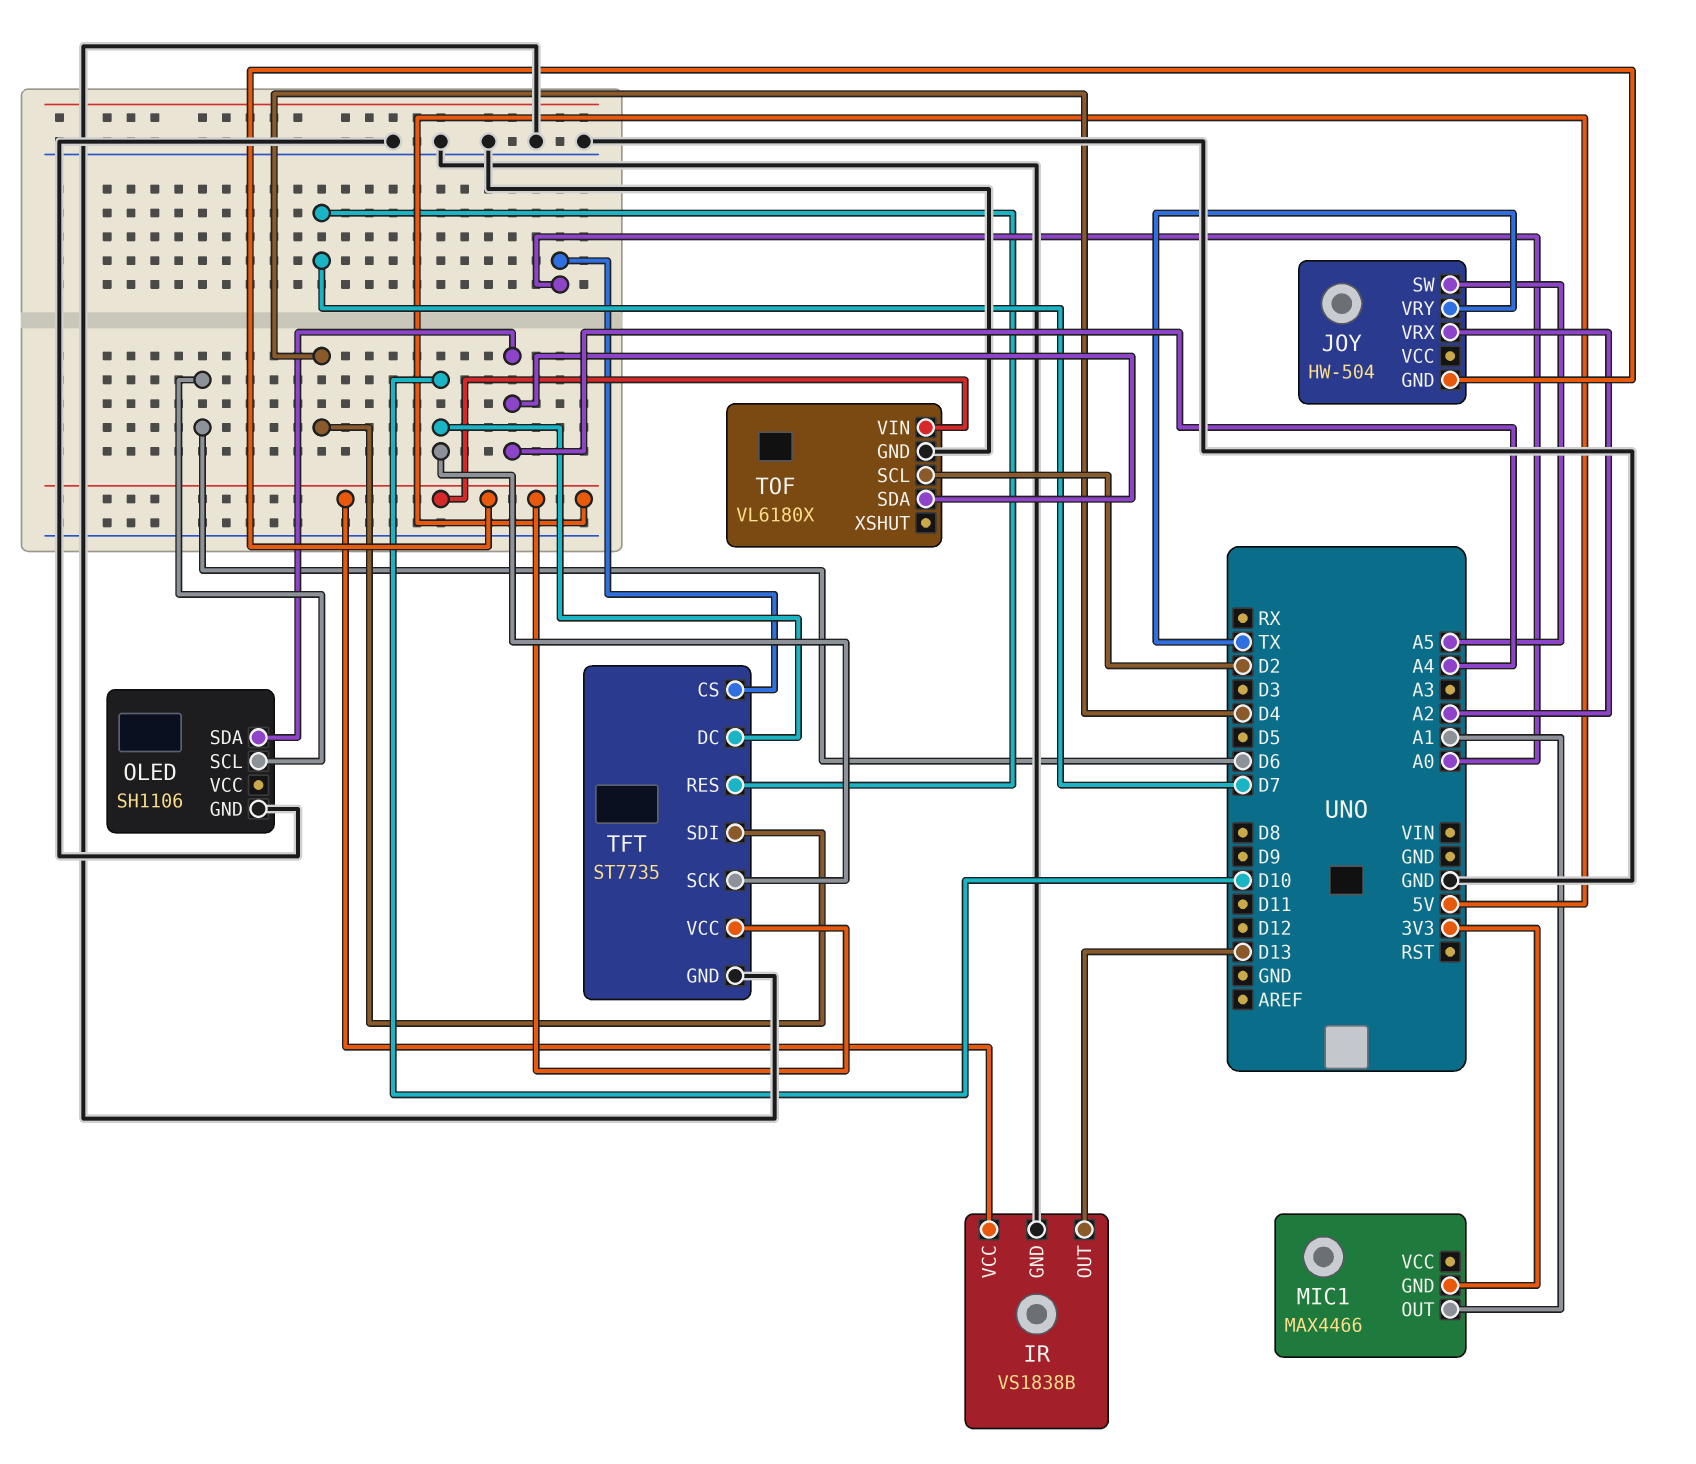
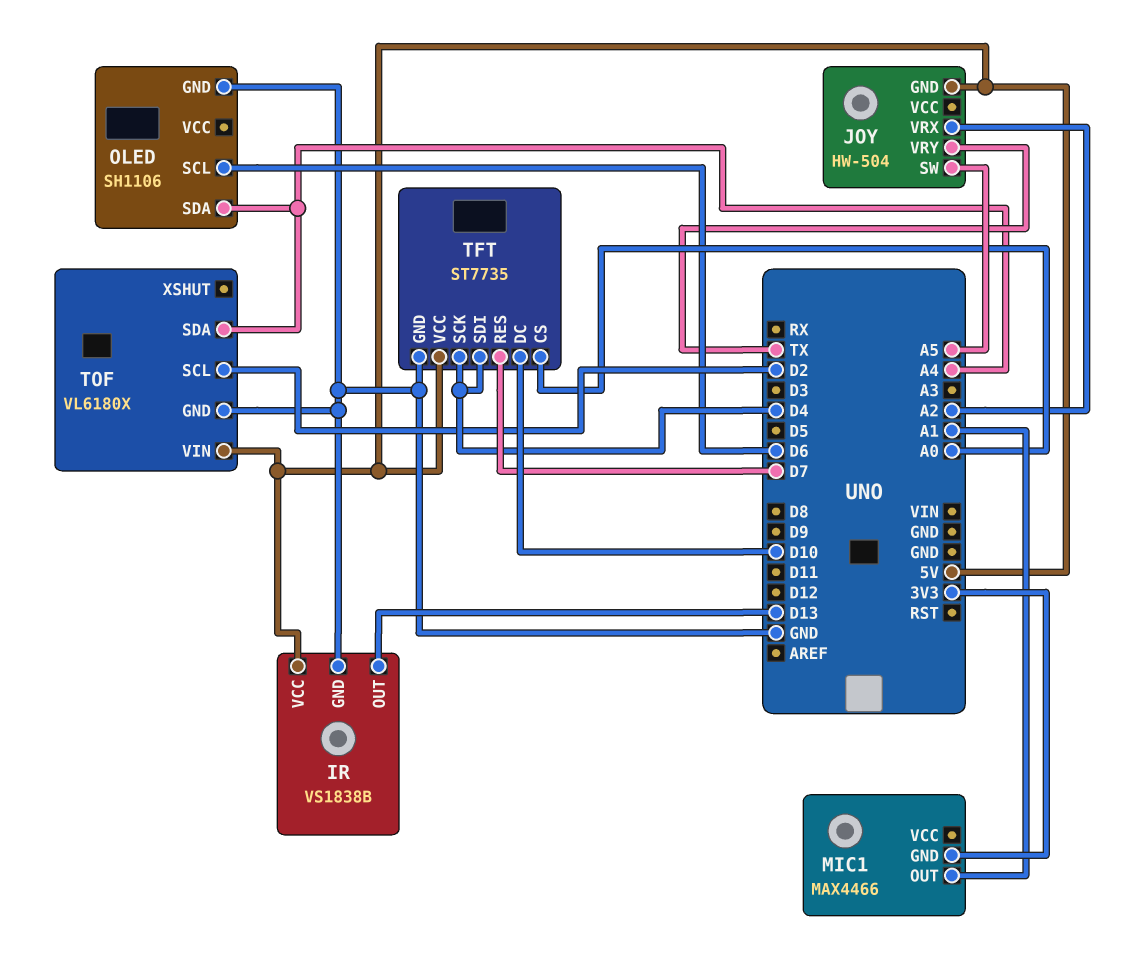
TFT pin SCK: D10 -> D4

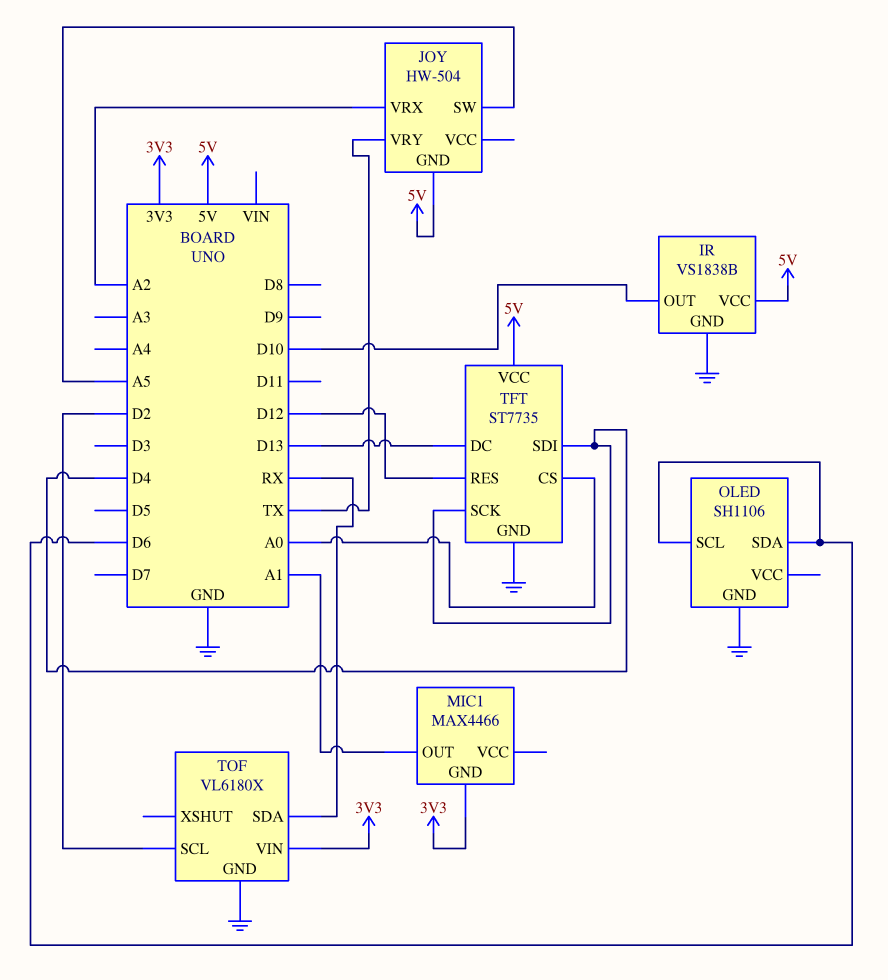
IR pin OUT: D13 -> D10
OLED pin SDA: A4 -> D6
TFT pin DC: D10 -> D13
TFT pin RES: D7 -> D12
TOF pin SDA: A4 -> RX
TOF pin VIN: 5V -> 3V3

